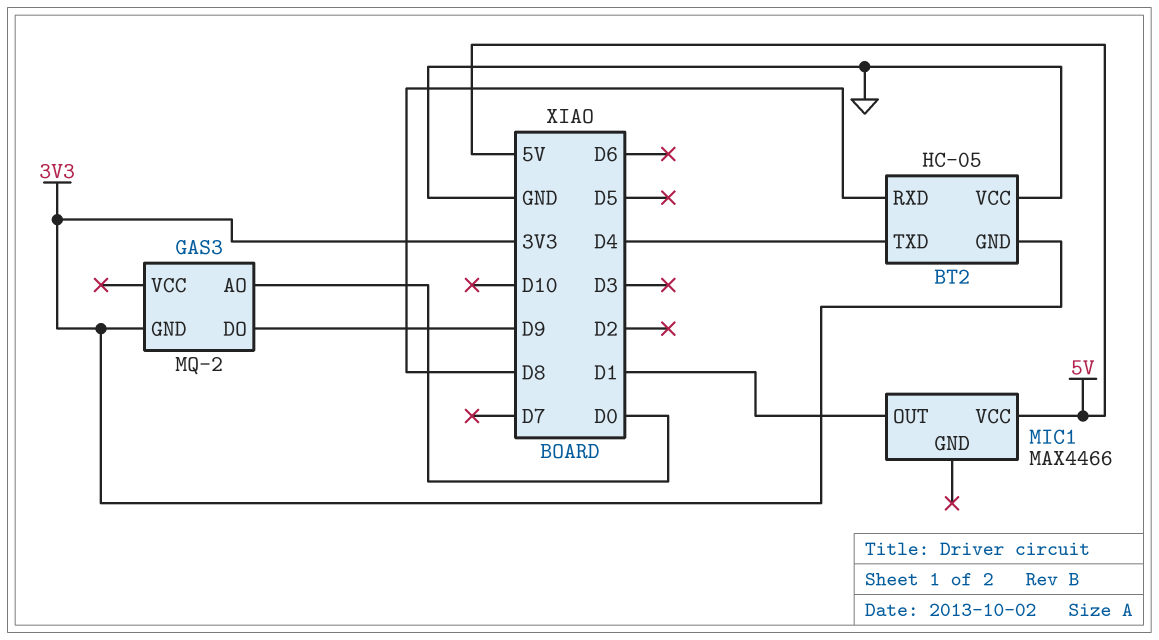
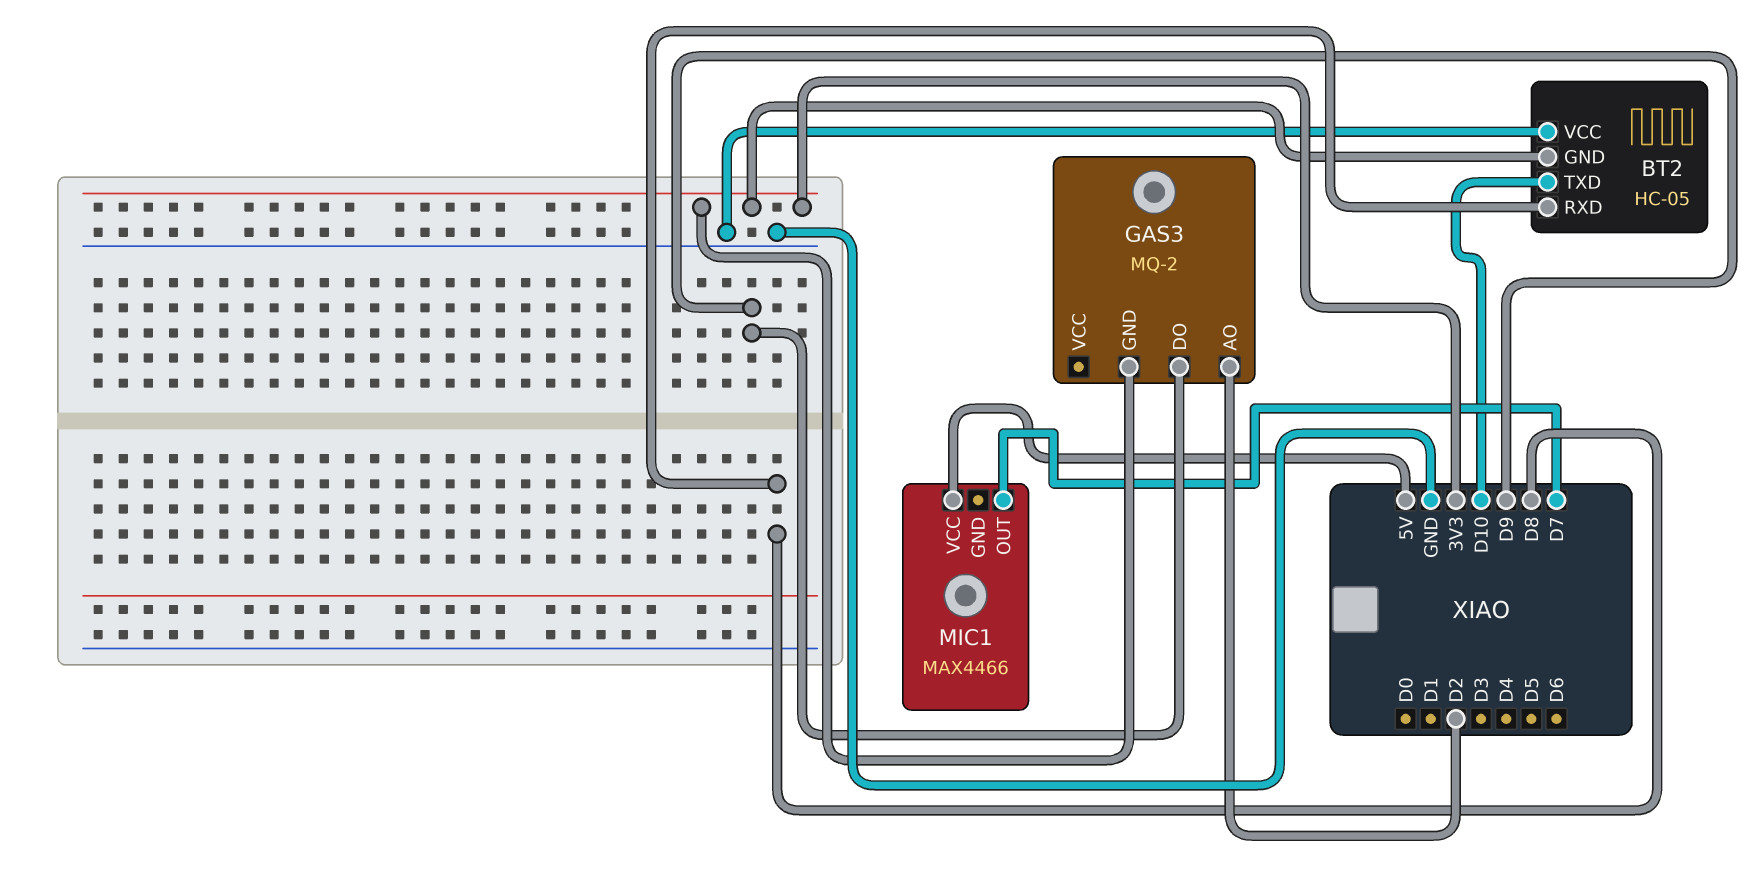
BT2 pin TXD: D4 -> D10
GAS3 pin AO: D0 -> D2
MIC1 pin OUT: D1 -> D7

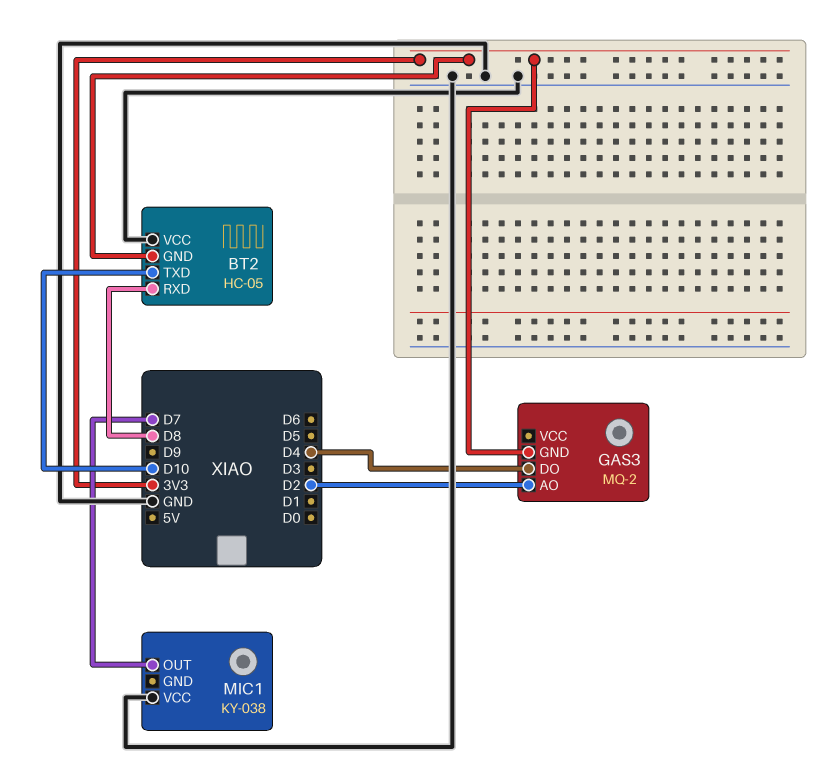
GAS3 pin DO: D9 -> D4
MIC1: MAX4466 -> KY-038
MIC1 pin VCC: 5V -> GND

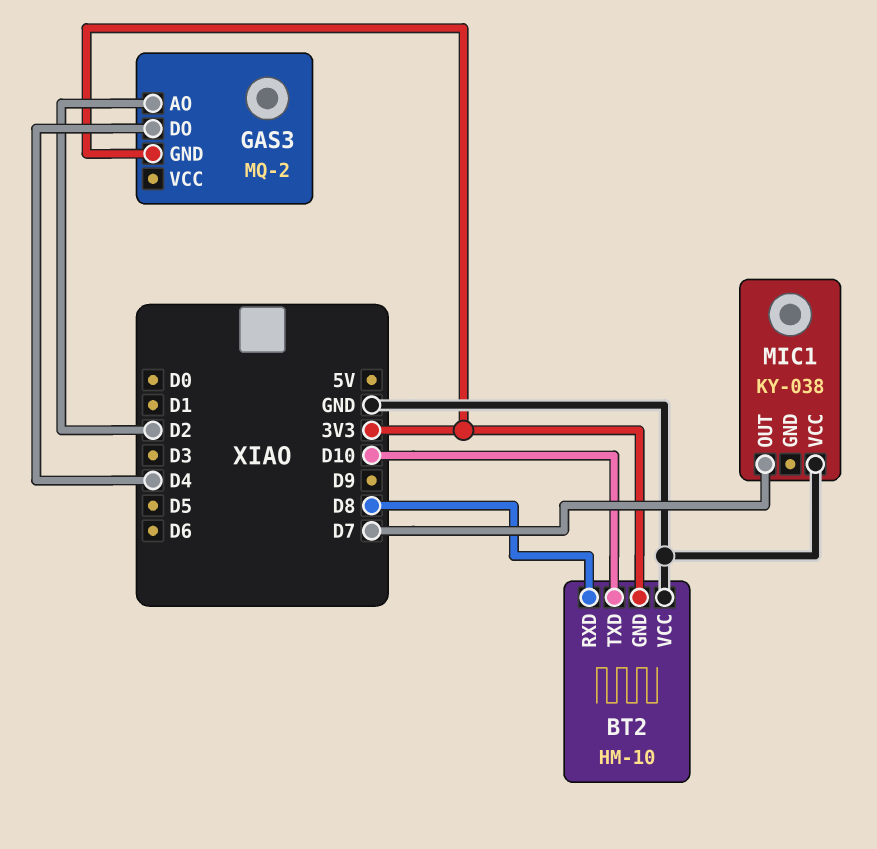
BT2: HC-05 -> HM-10

